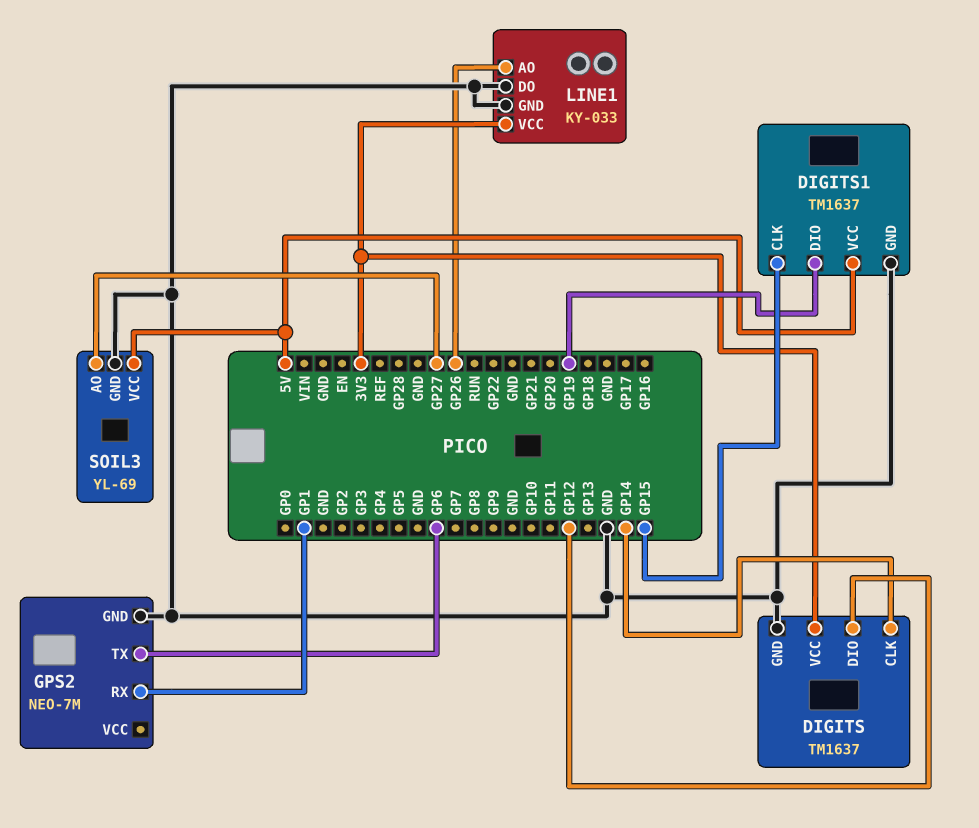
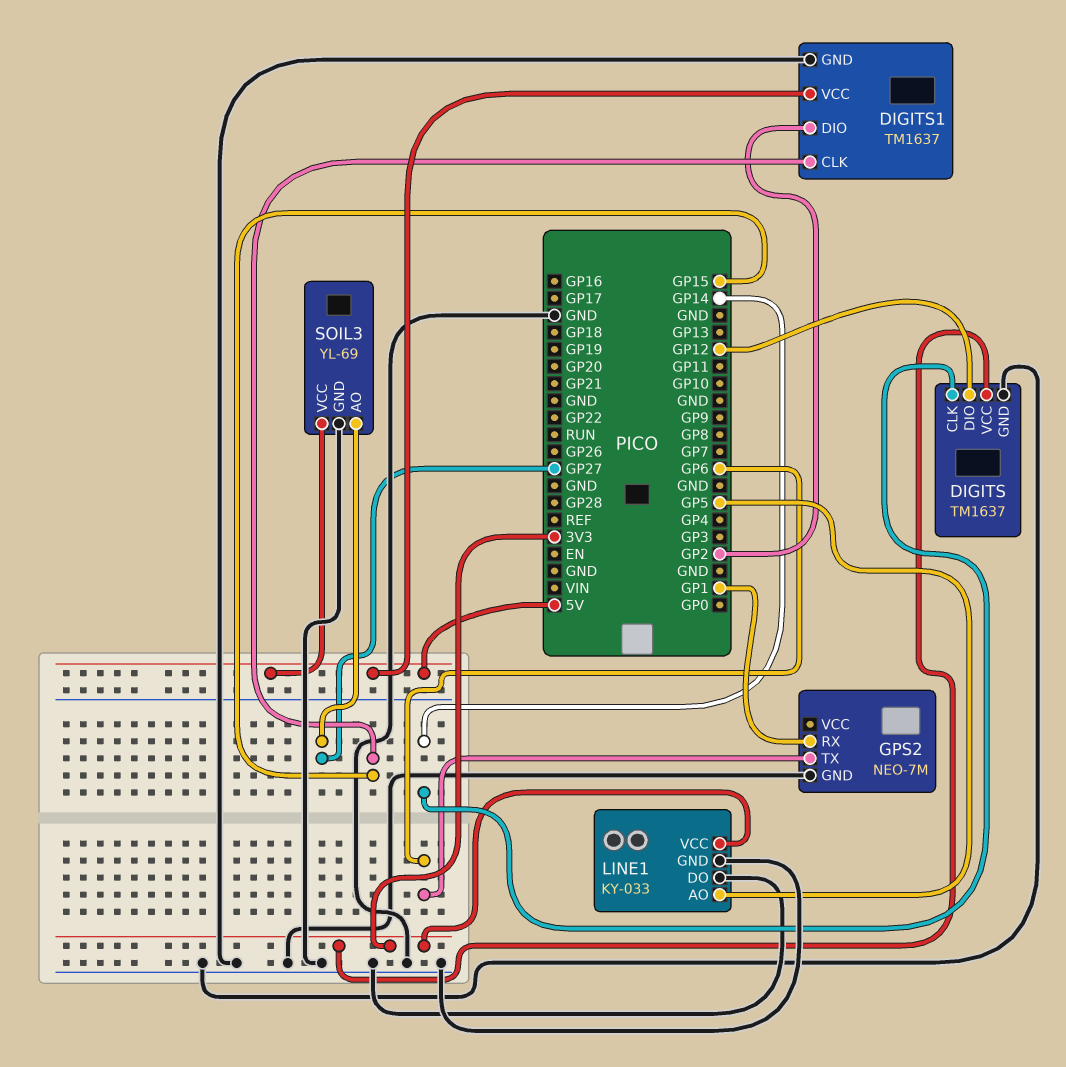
DIGITS1 pin DIO: GP19 -> GP2
LINE1 pin AO: GP26 -> GP5

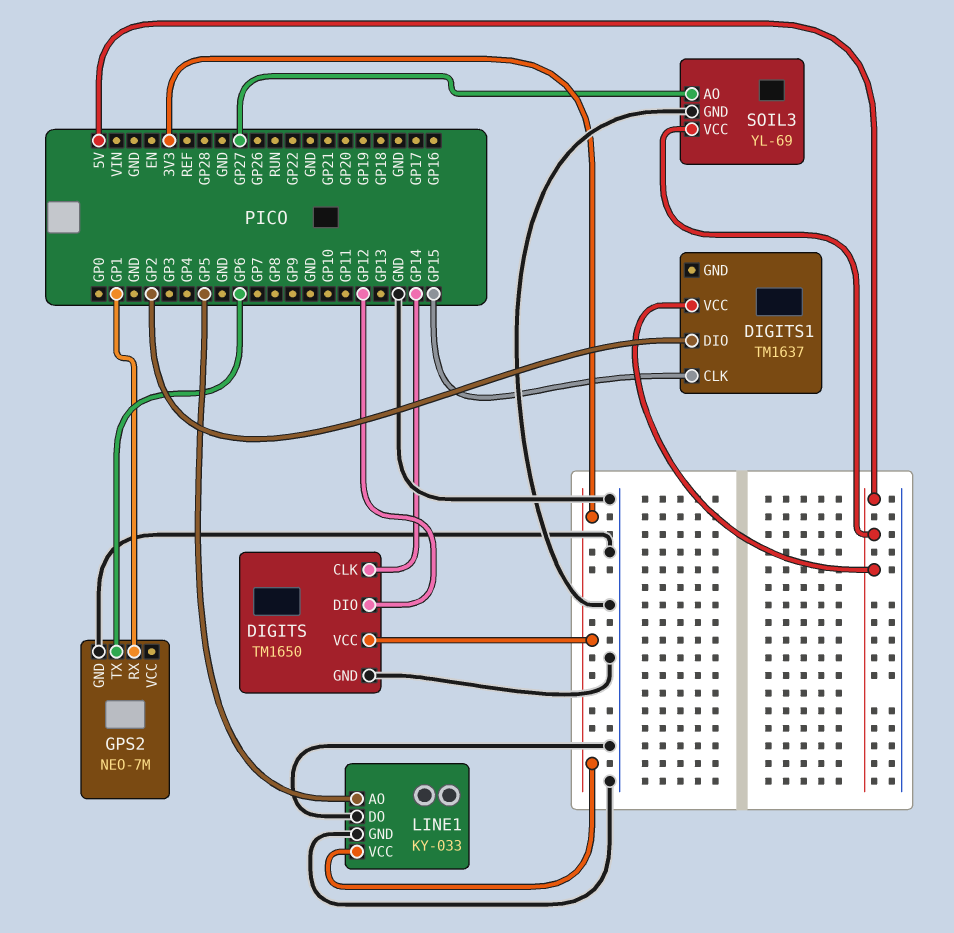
DIGITS: TM1637 -> TM1650
DIGITS1 pin GND: GND -> none

